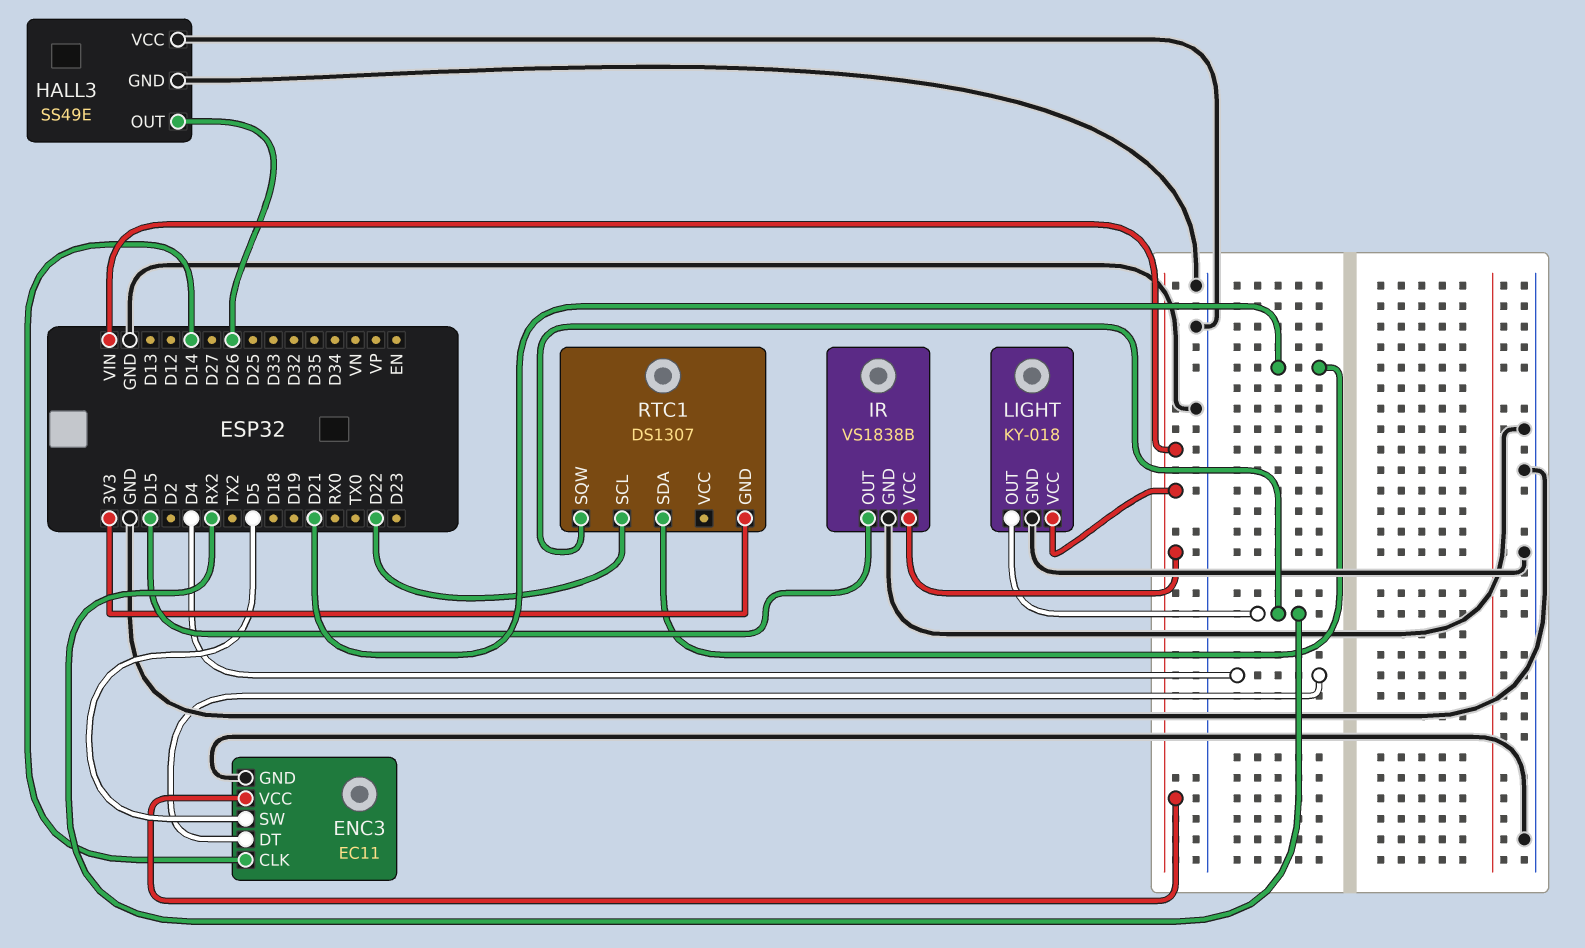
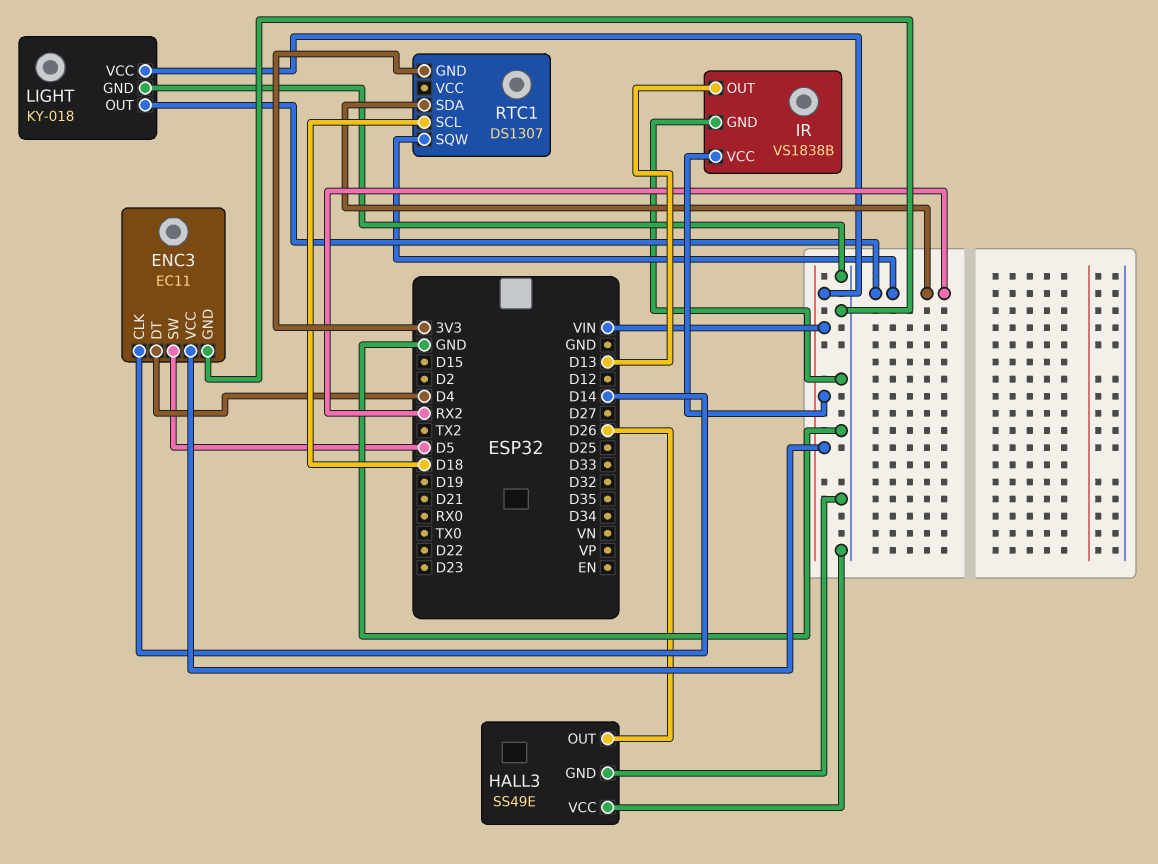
IR pin OUT: D15 -> D13
RTC1 pin SCL: D22 -> D18
RTC1 pin SDA: D21 -> RX2

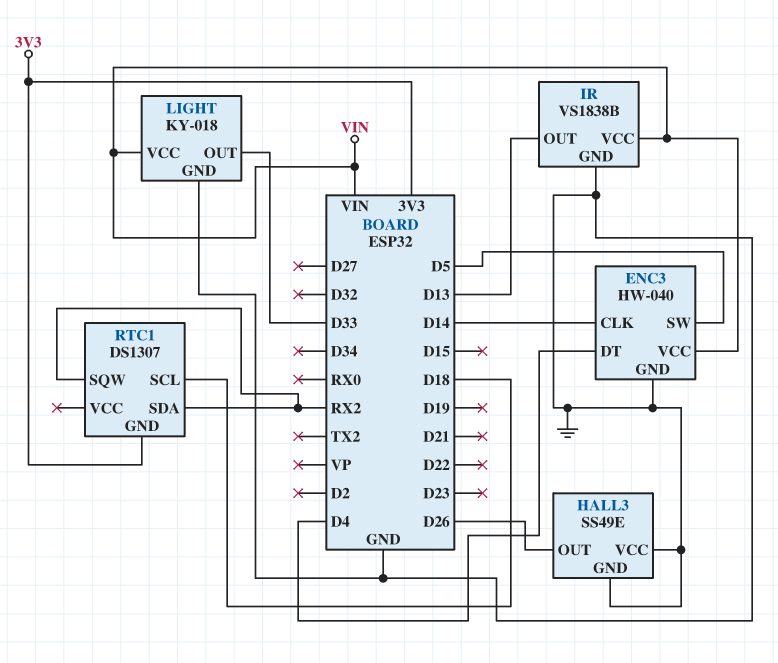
ENC3: EC11 -> HW-040
LIGHT pin OUT: RX2 -> D33

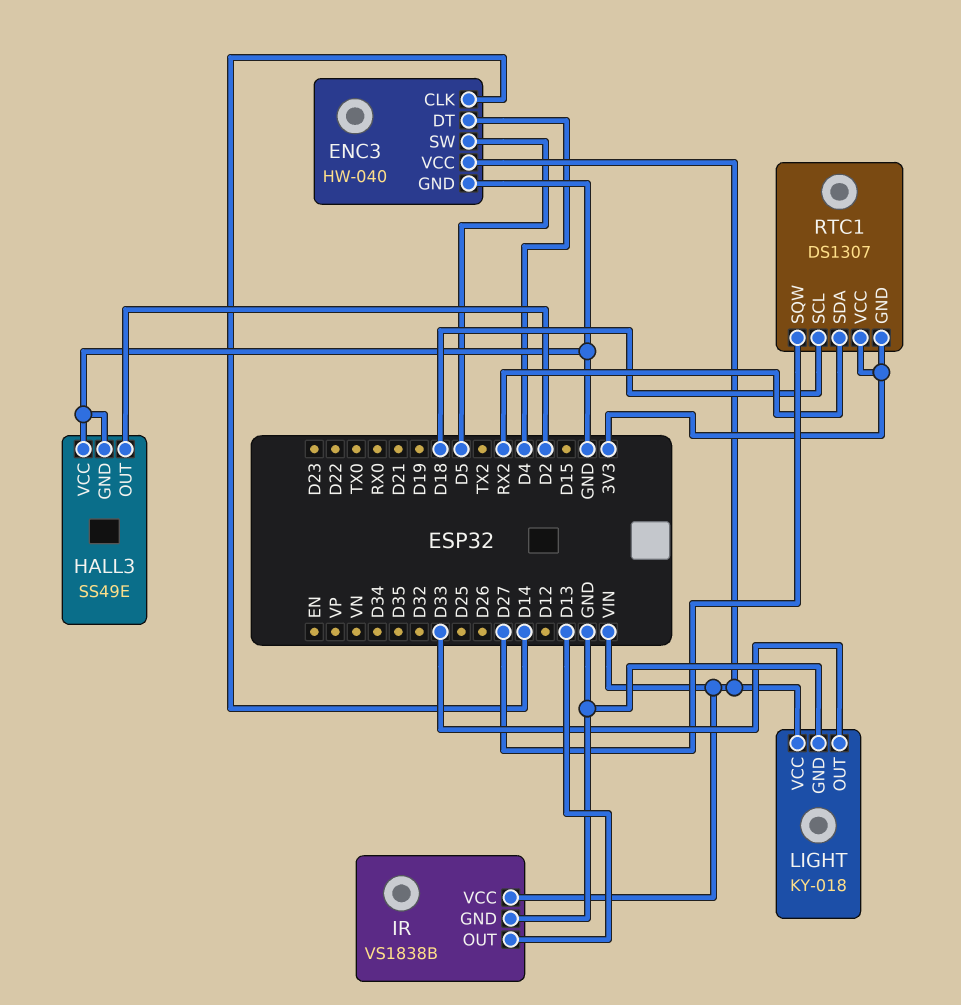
HALL3 pin OUT: D26 -> D2
RTC1 pin SQW: RX2 -> D27
RTC1 pin VCC: none -> 3V3

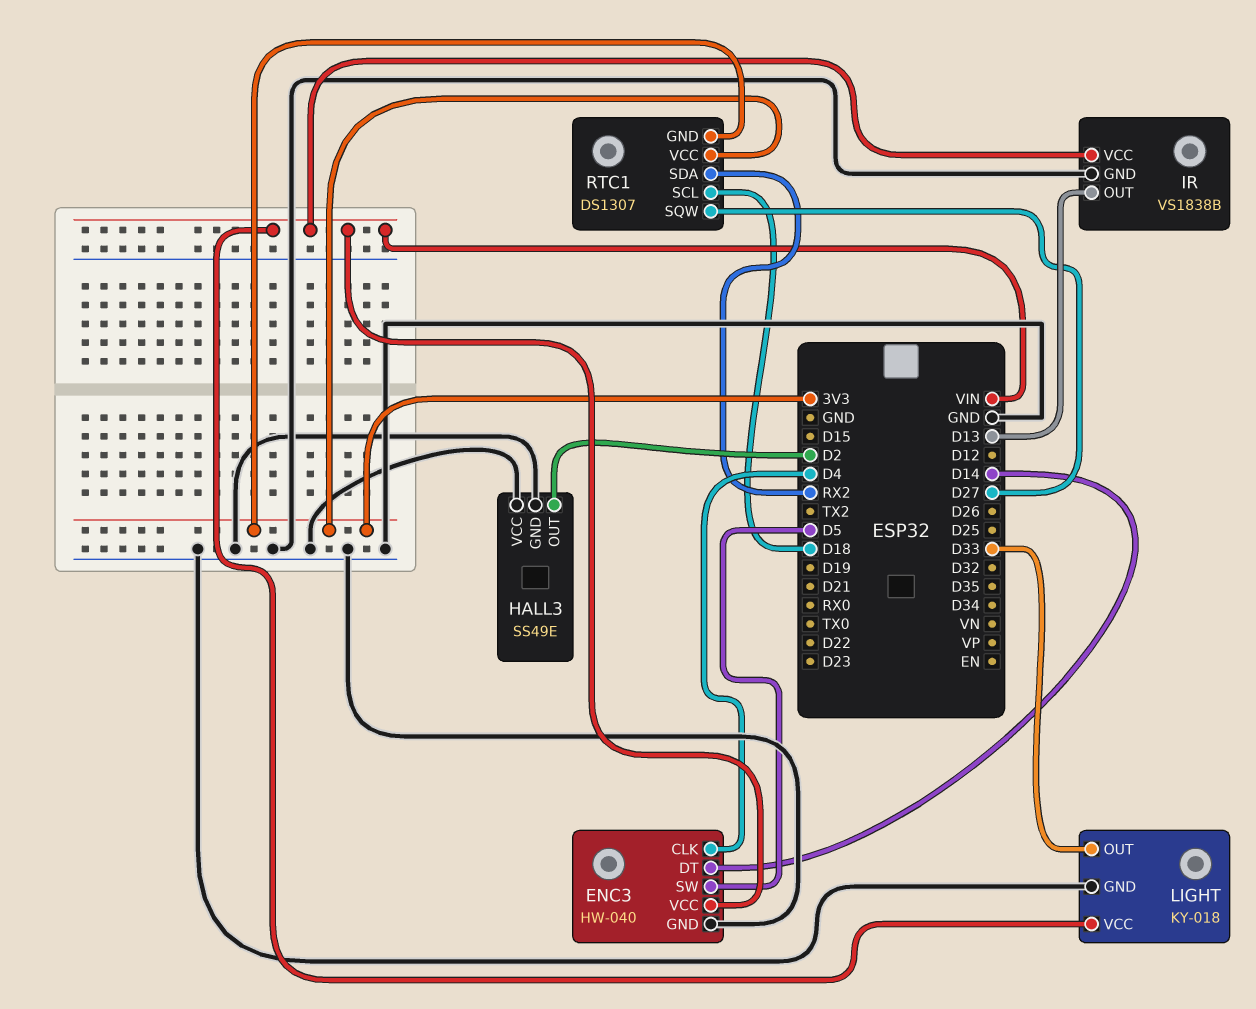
ENC3 pin CLK: D14 -> D4
ENC3 pin DT: D4 -> D14

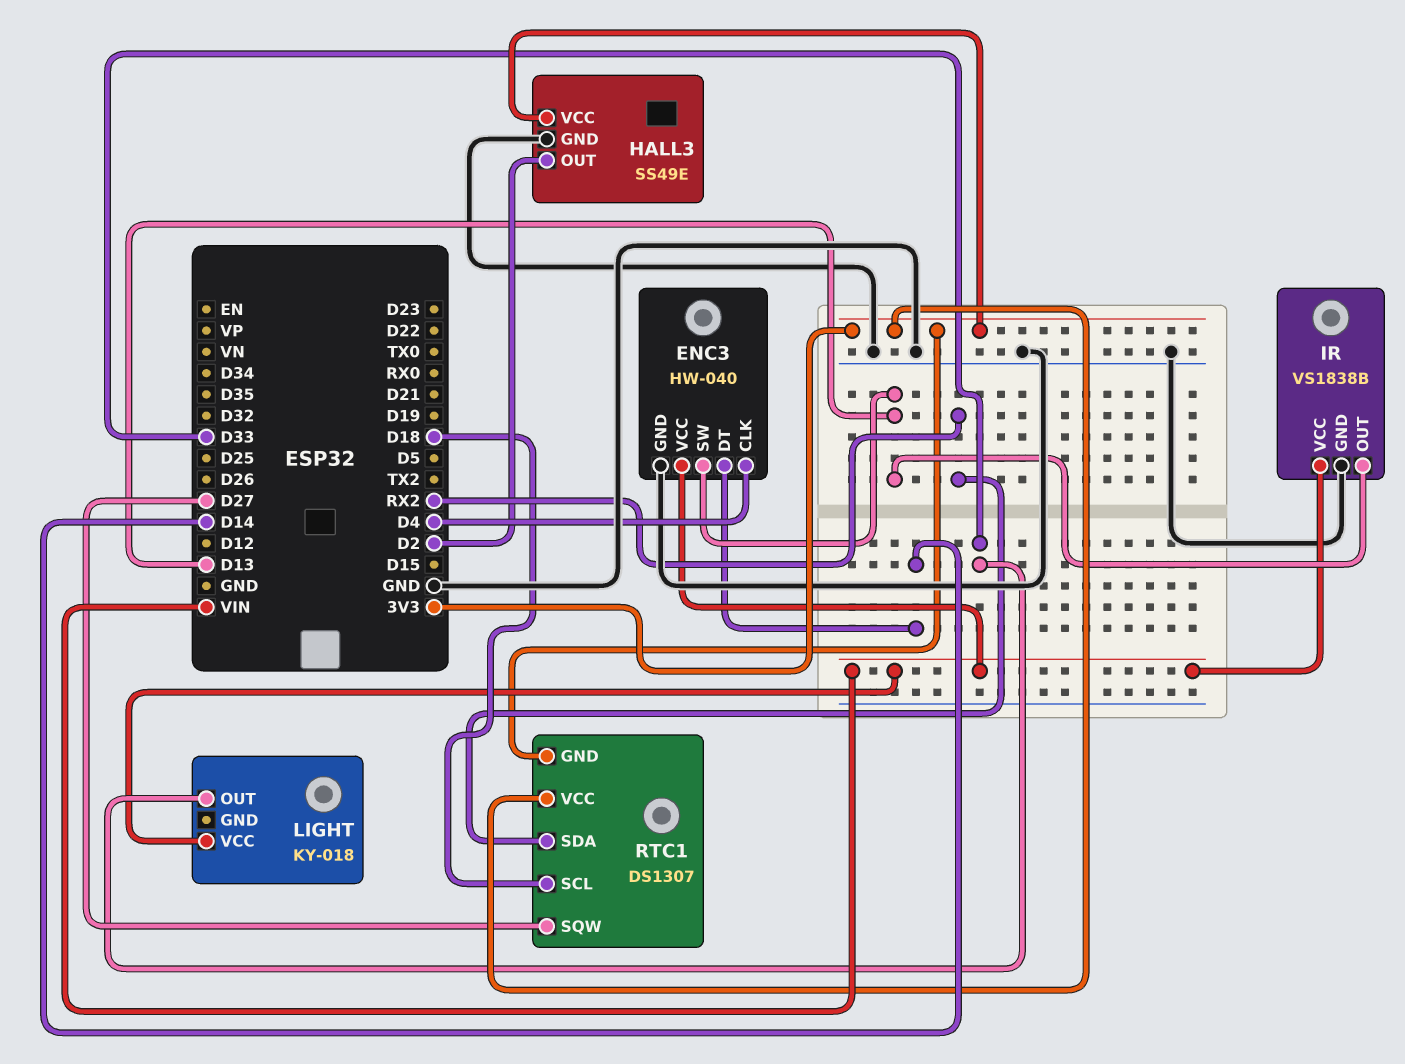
ENC3 pin SW: D5 -> D13
HALL3 pin VCC: GND -> 3V3
LIGHT pin GND: GND -> none

